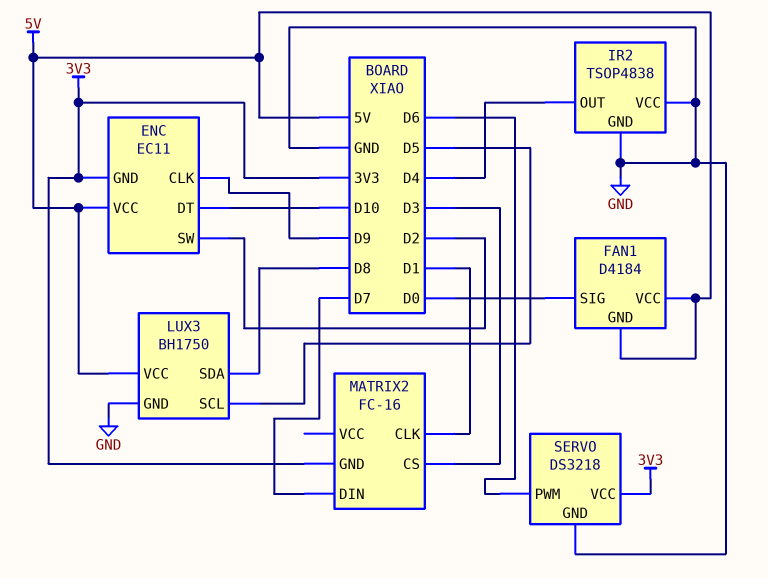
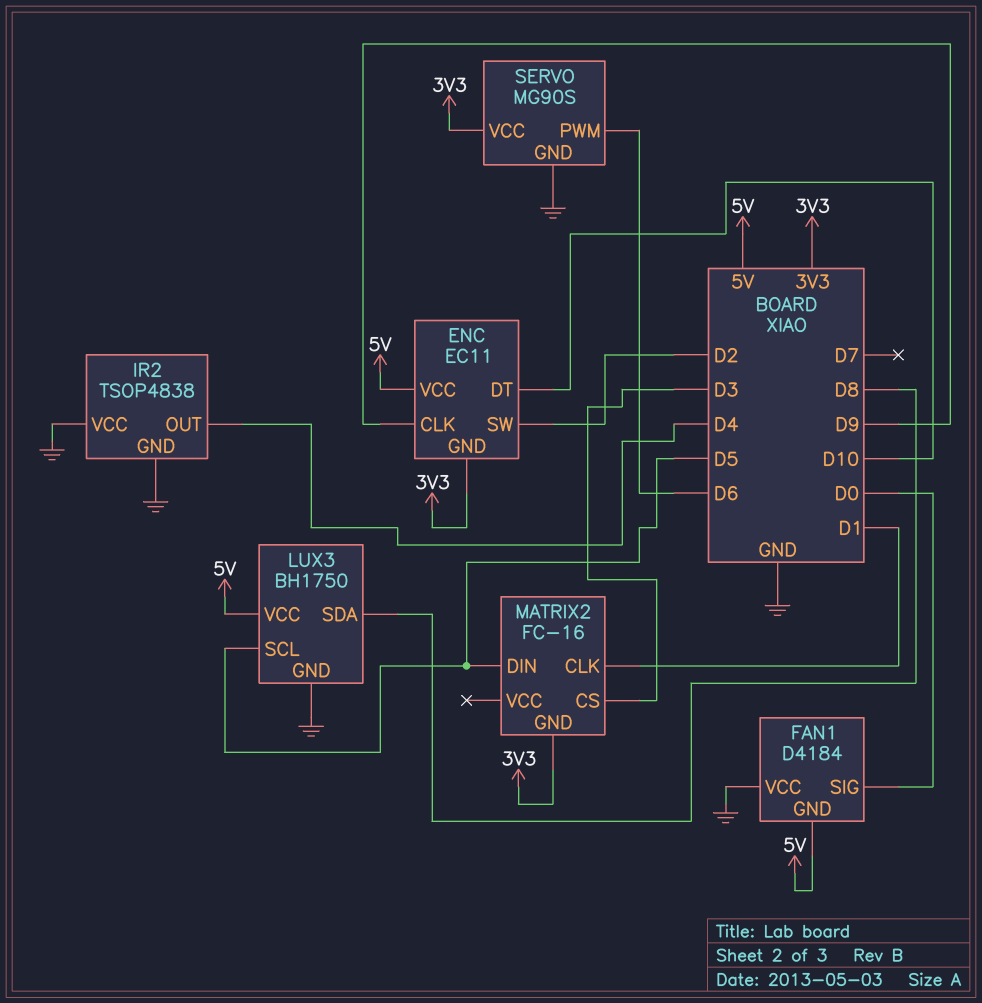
FAN1 pin VCC: 5V -> GND
MATRIX2 pin DIN: D7 -> D5
SERVO: DS3218 -> MG90S

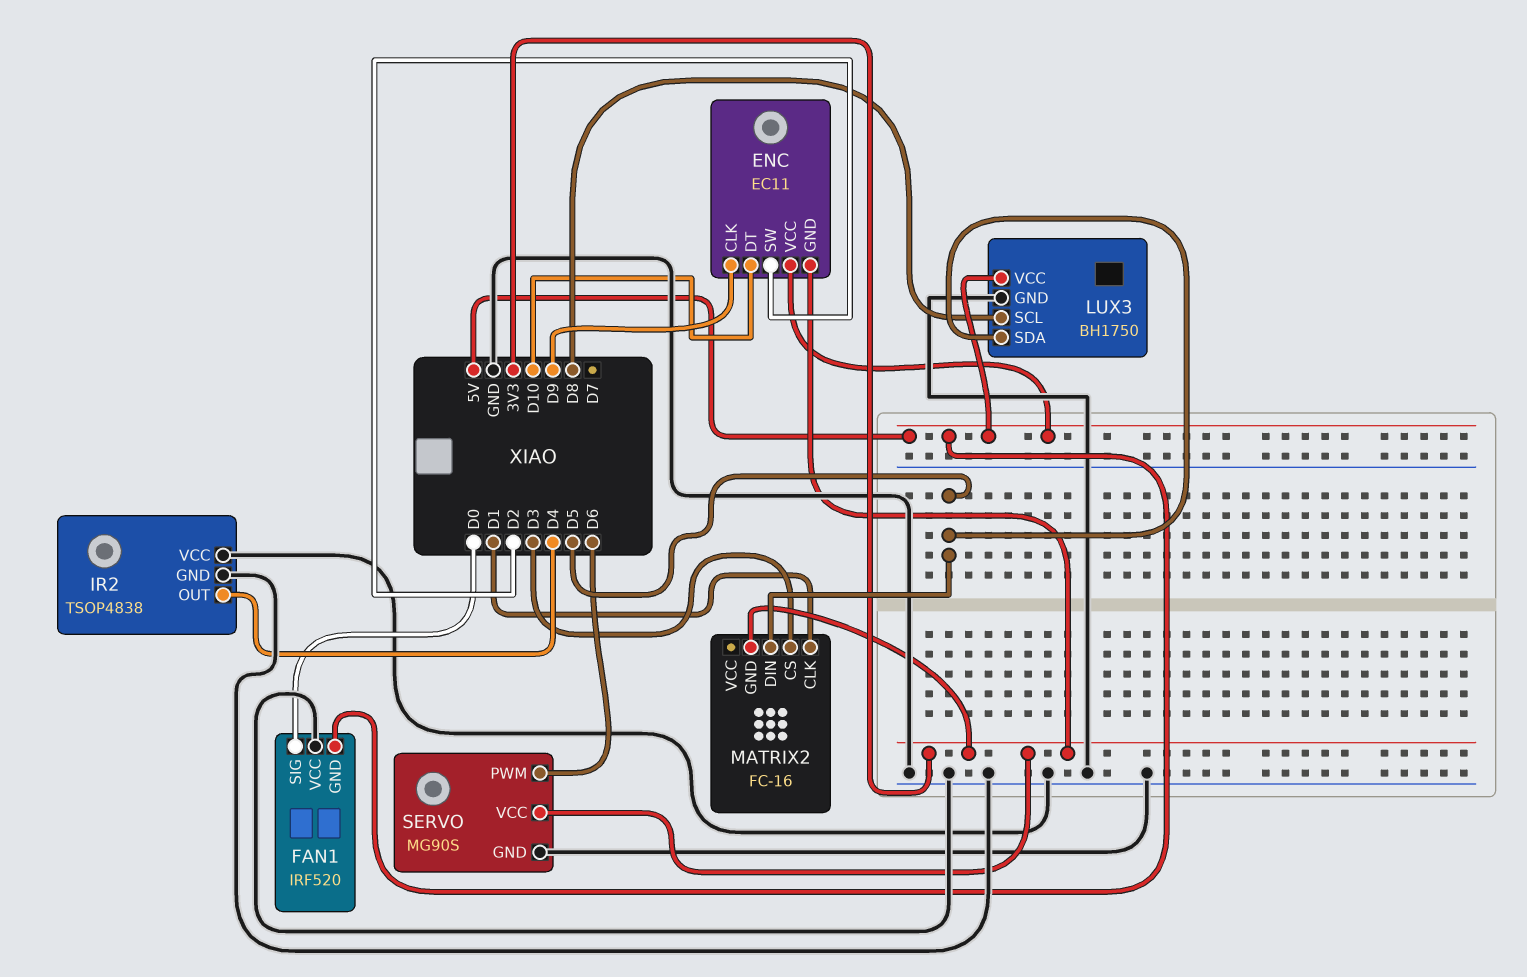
FAN1: D4184 -> IRF520
LUX3 pin SCL: D5 -> D8
LUX3 pin SDA: D8 -> D5

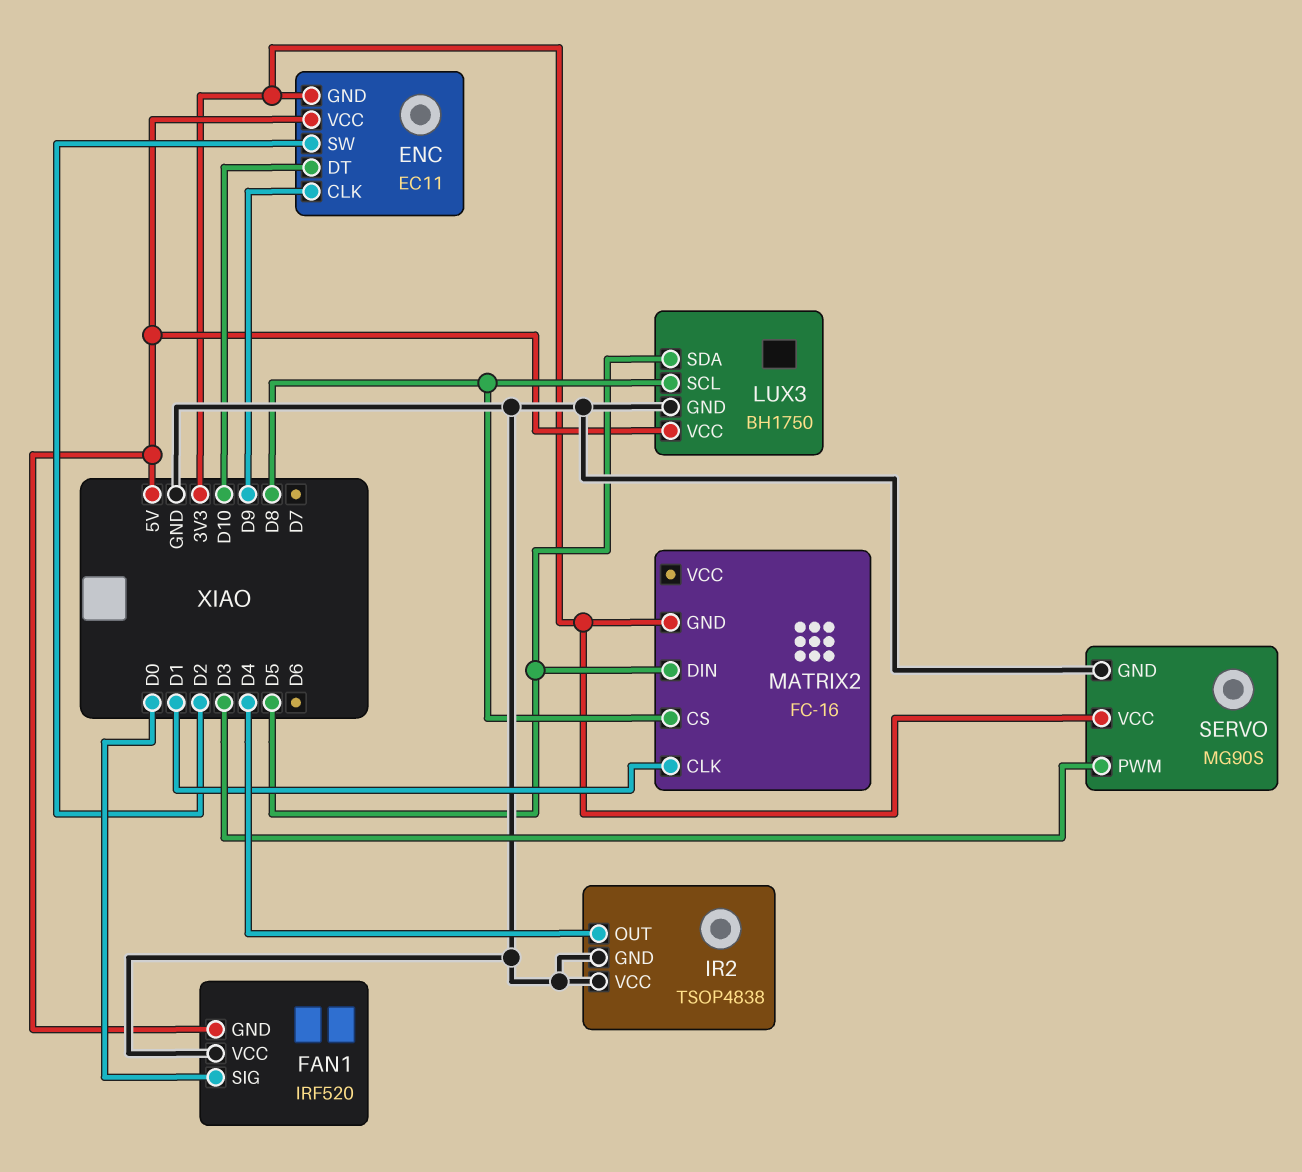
MATRIX2 pin CS: D3 -> D8
SERVO pin PWM: D6 -> D3

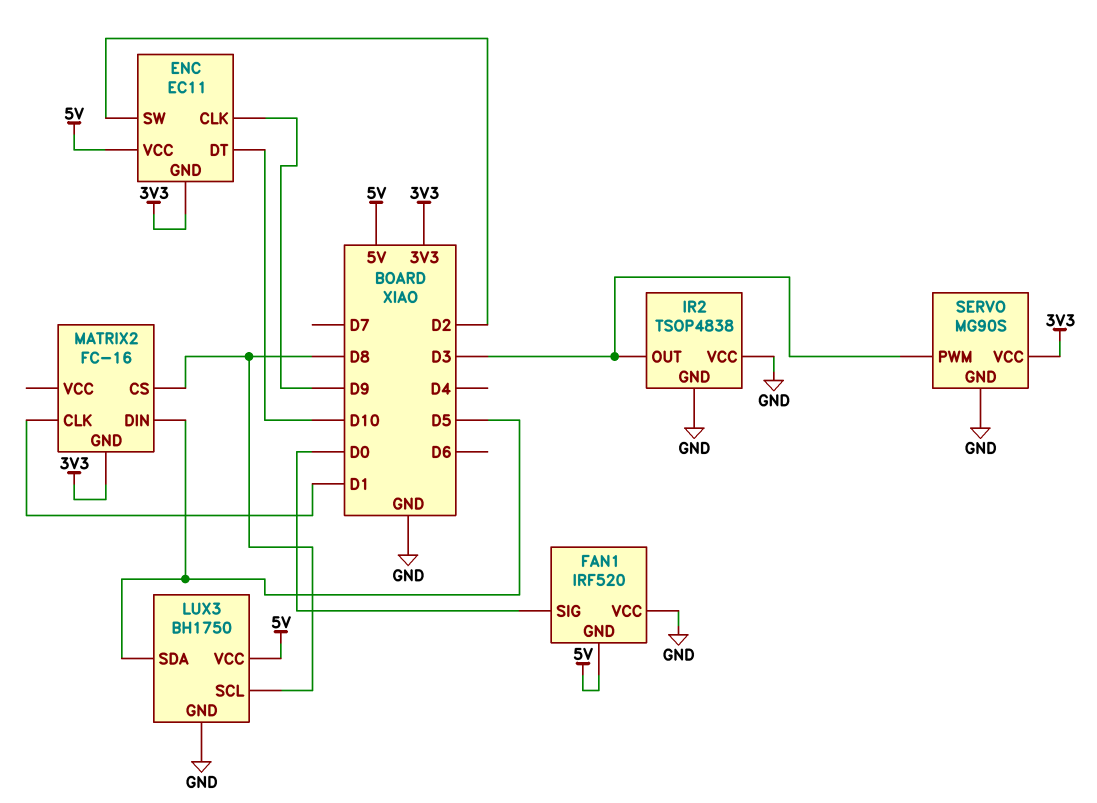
IR2 pin OUT: D4 -> D3

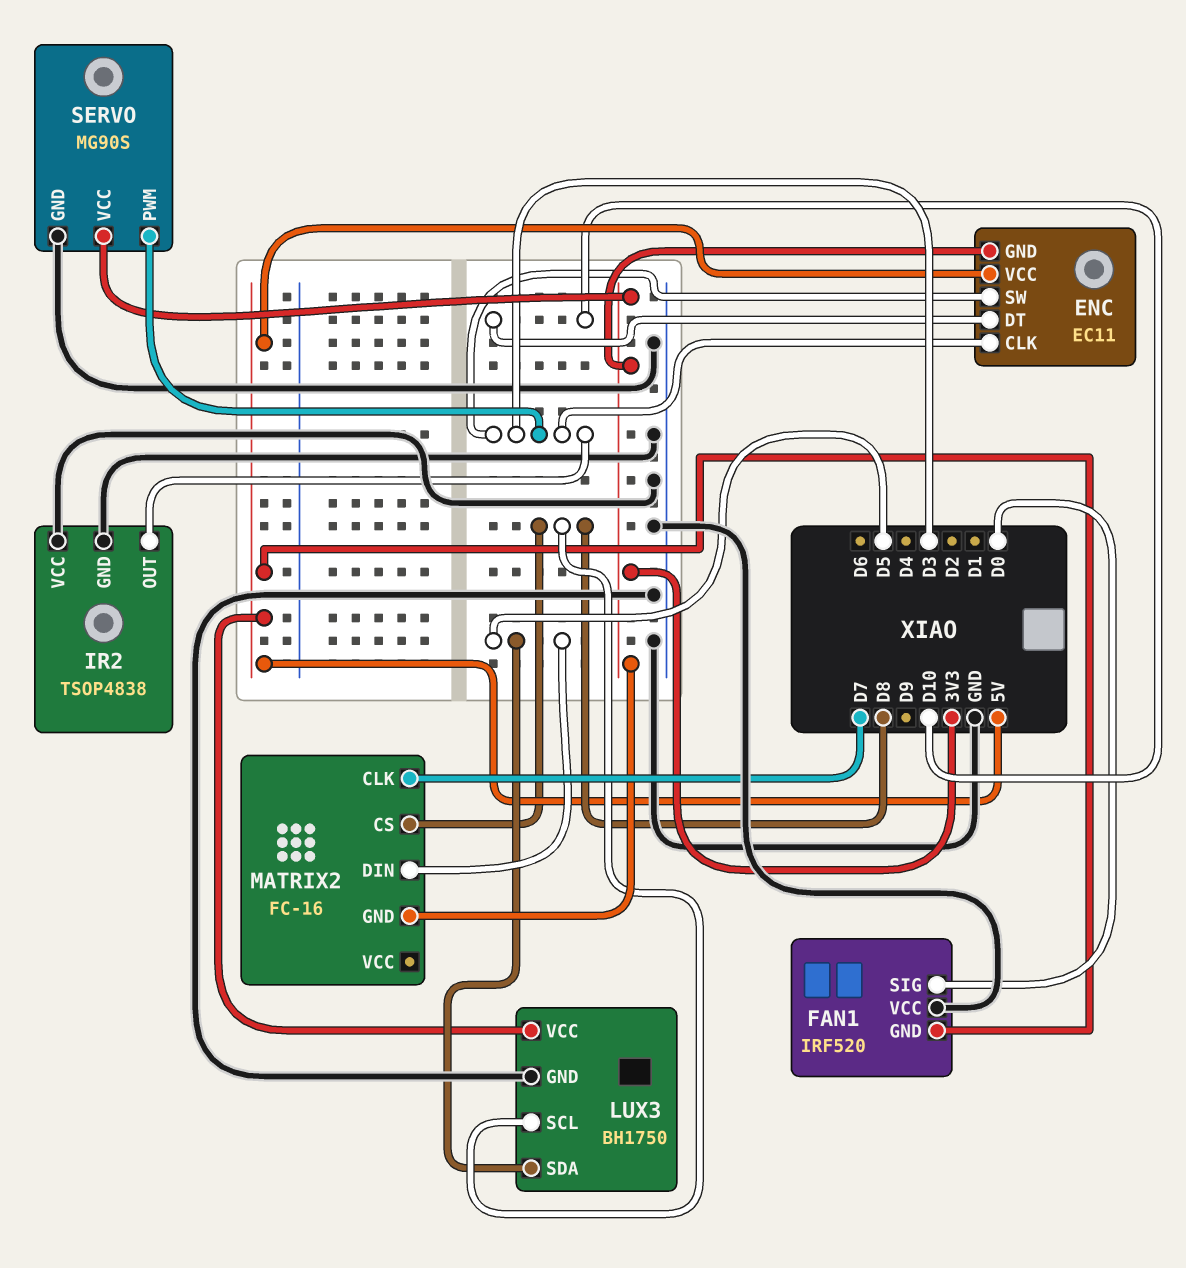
ENC pin CLK: D9 -> D3
ENC pin SW: D2 -> D3
MATRIX2 pin CLK: D1 -> D7

